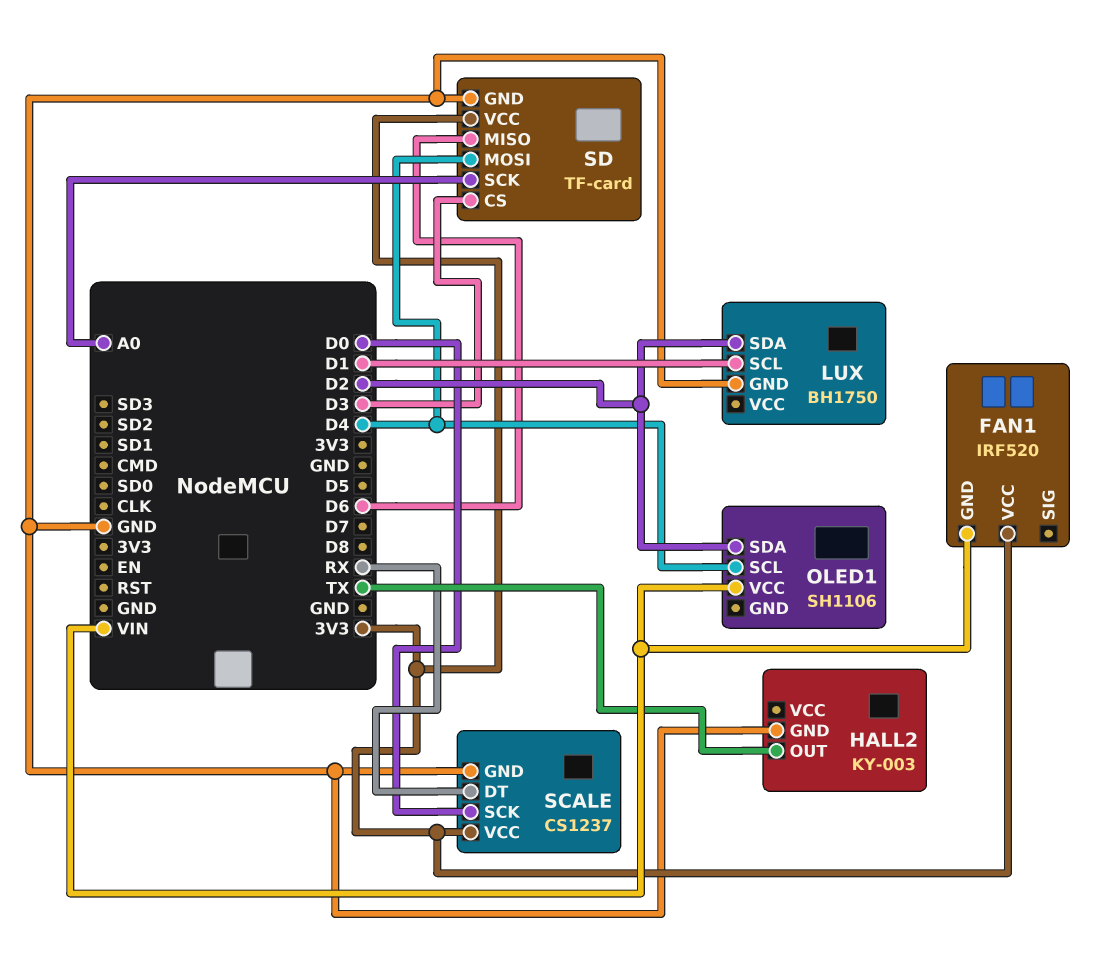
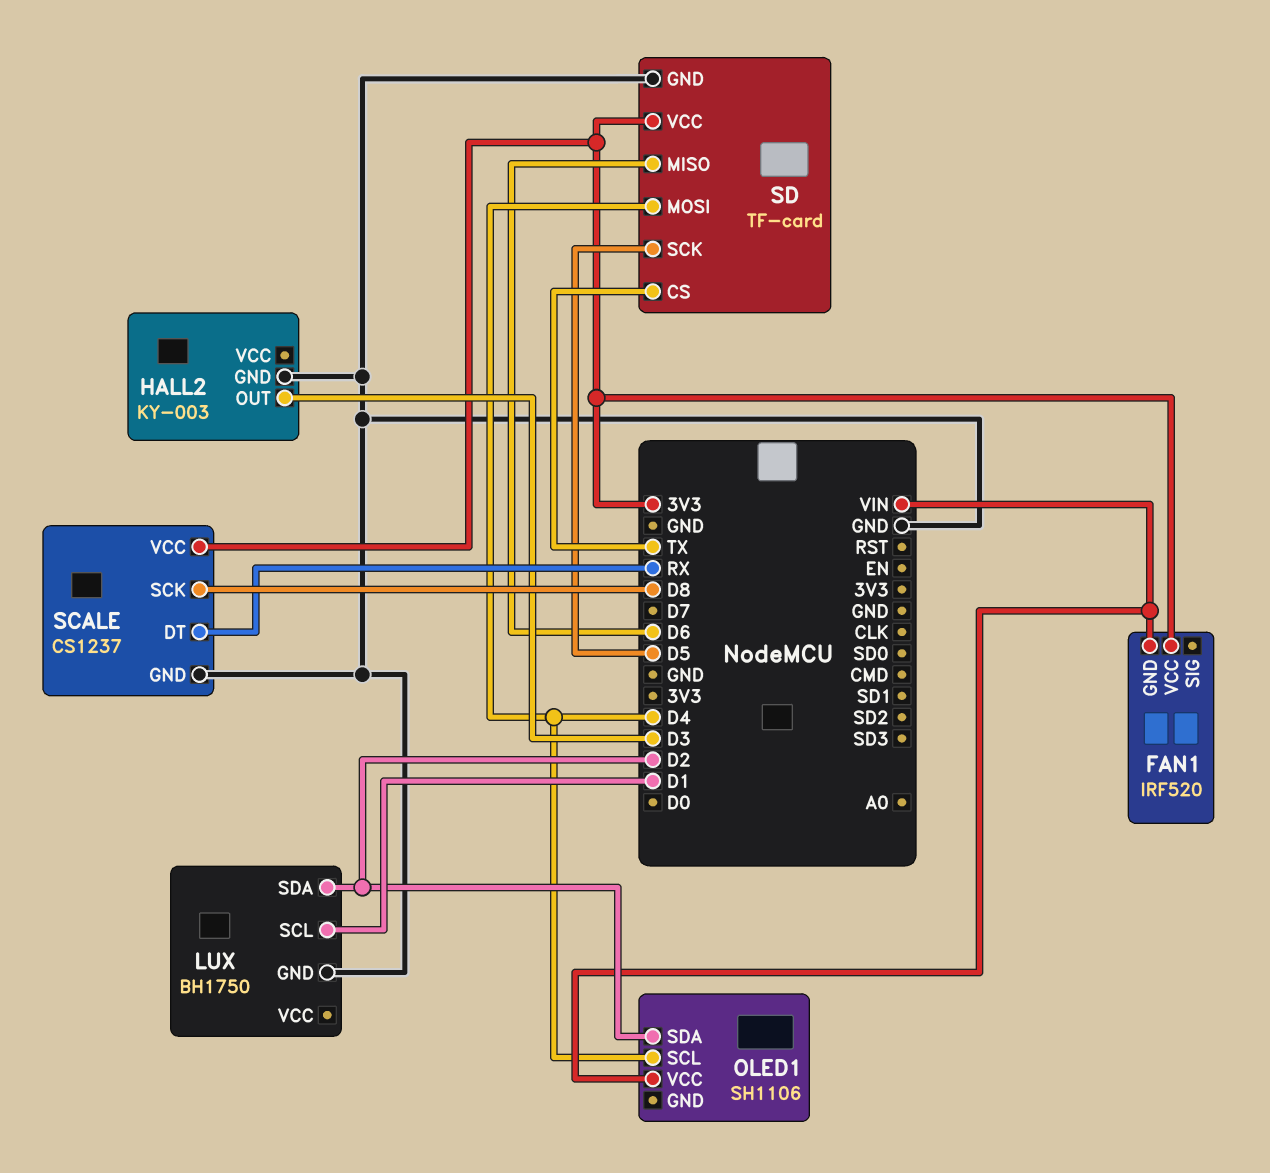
HALL2 pin OUT: TX -> D3
SCALE pin SCK: D0 -> D8
SD pin CS: D3 -> TX
SD pin SCK: A0 -> D5

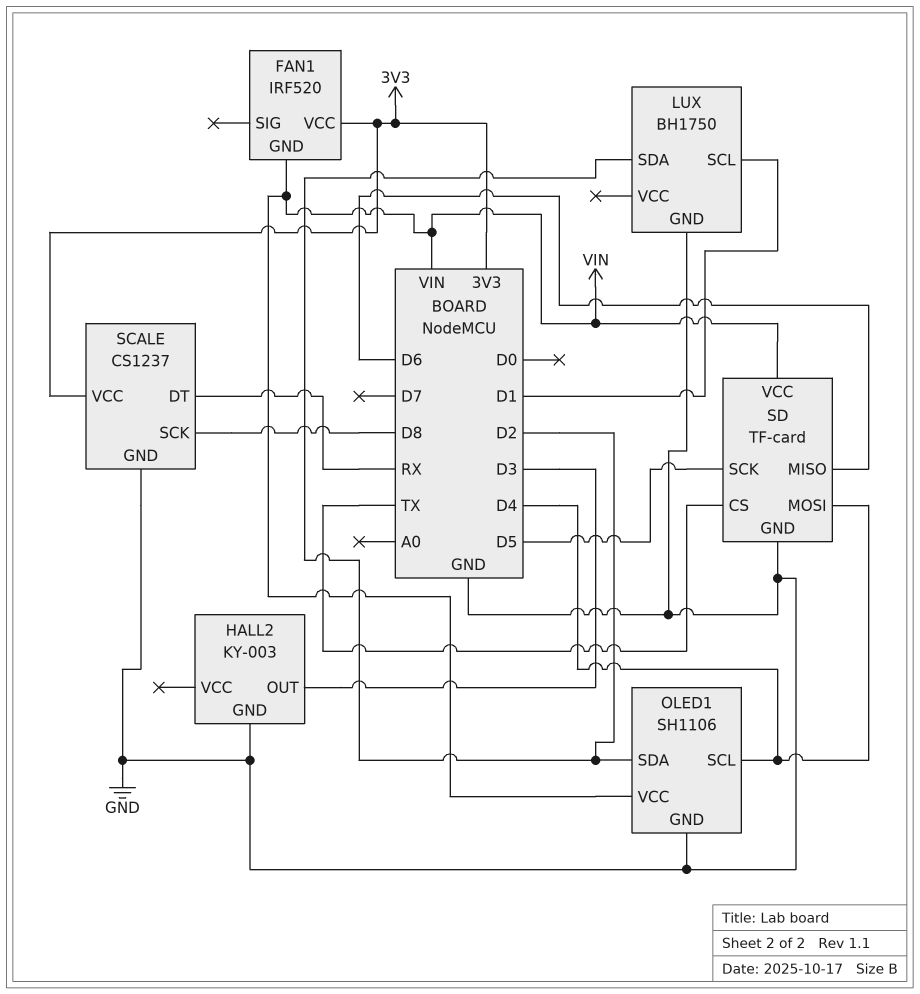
OLED1 pin GND: none -> GND
SD pin VCC: 3V3 -> VIN

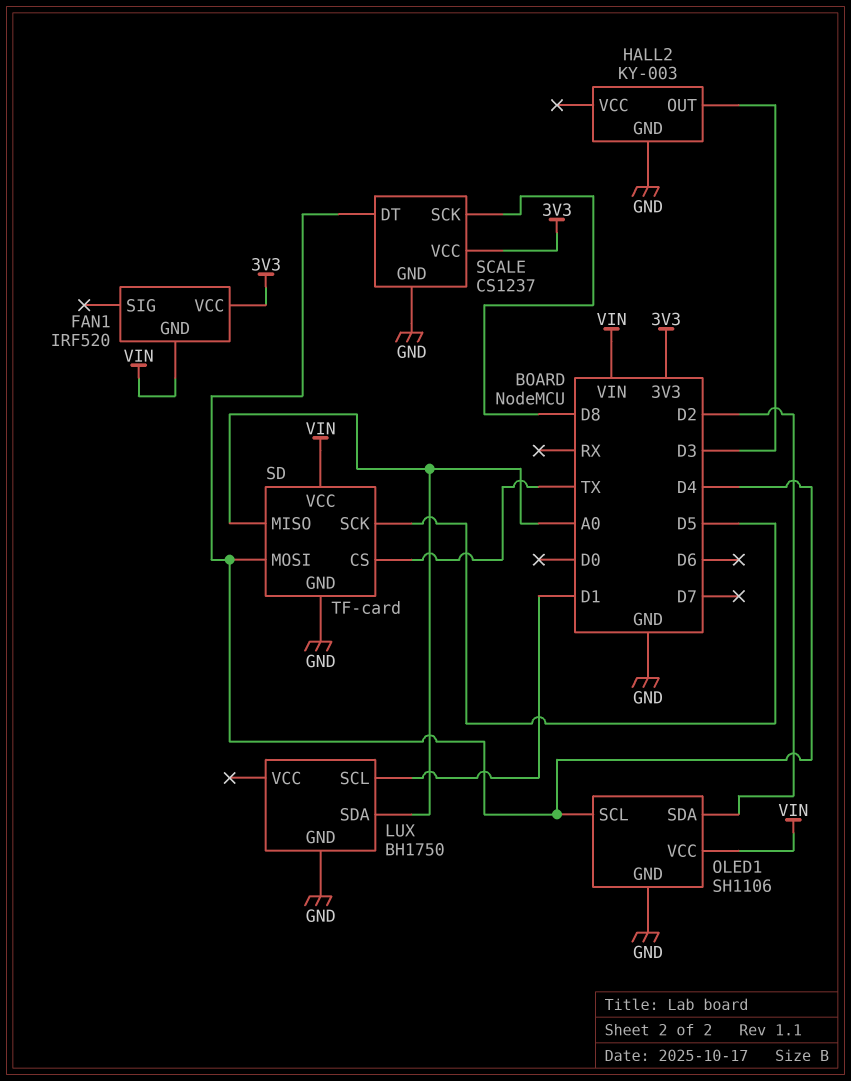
LUX pin SDA: D2 -> A0
SCALE pin DT: RX -> D4
SD pin MISO: D6 -> A0

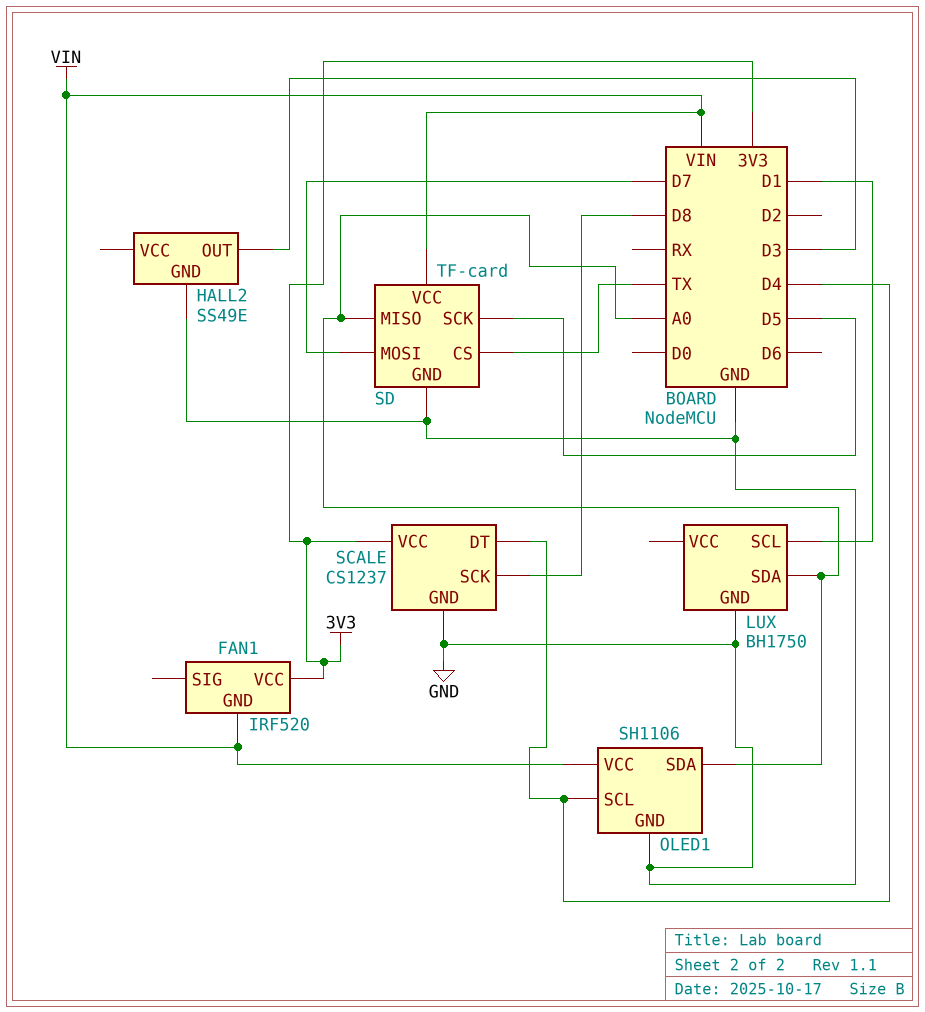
HALL2: KY-003 -> SS49E
OLED1 pin SDA: D2 -> A0
SD pin MOSI: D4 -> D7

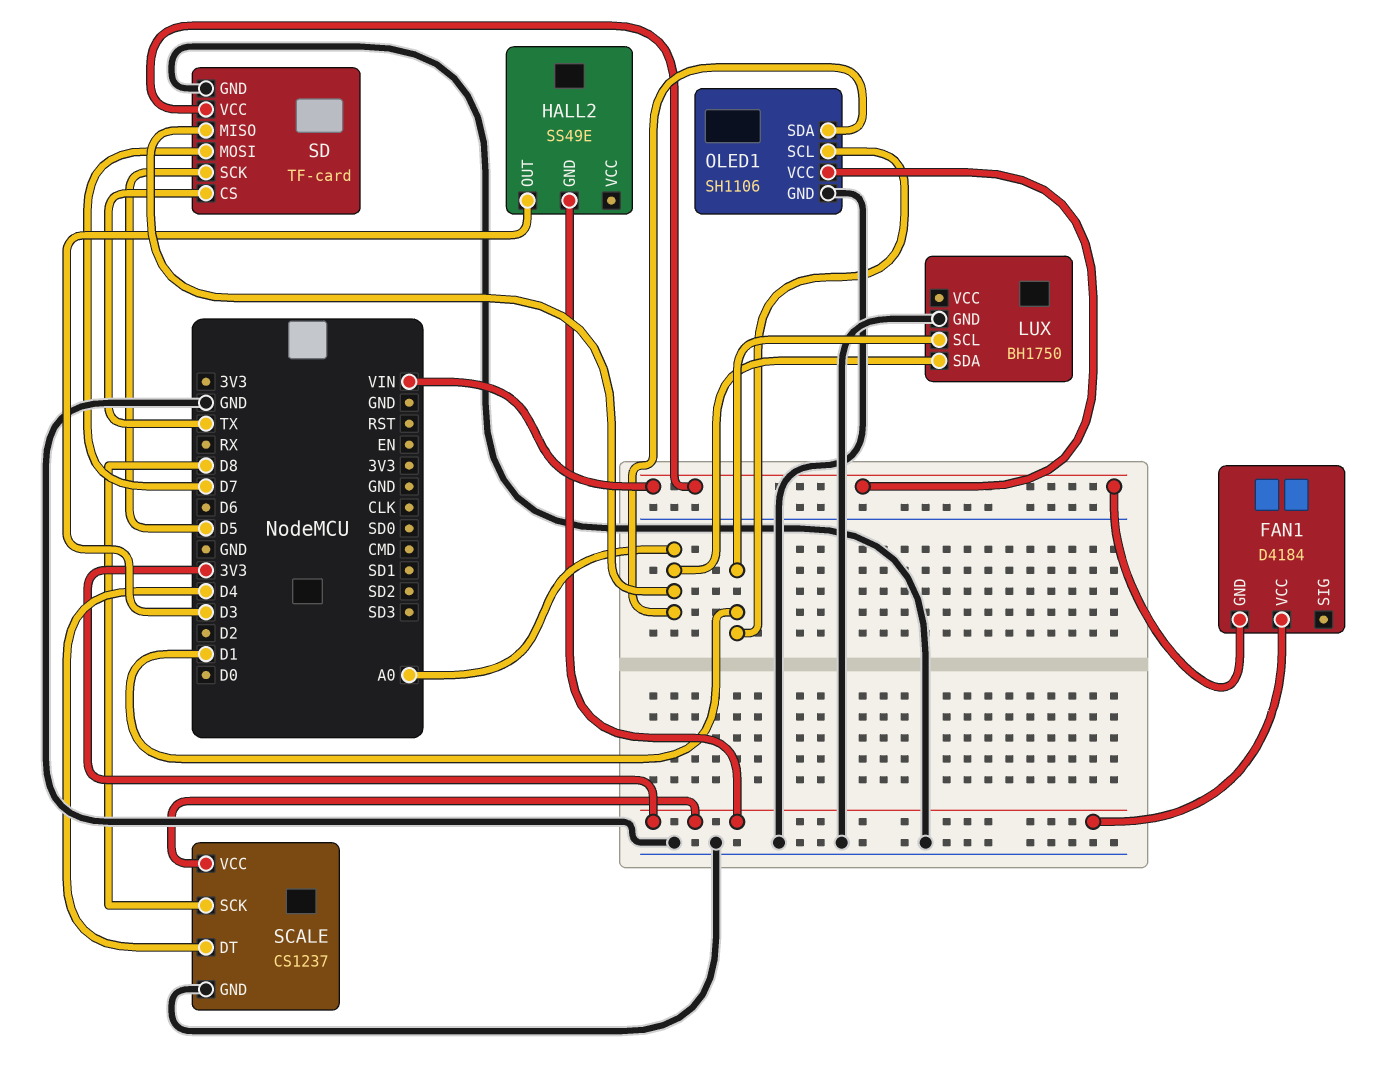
FAN1: IRF520 -> D4184
HALL2 pin GND: GND -> 3V3
OLED1 pin SCL: D4 -> D1

